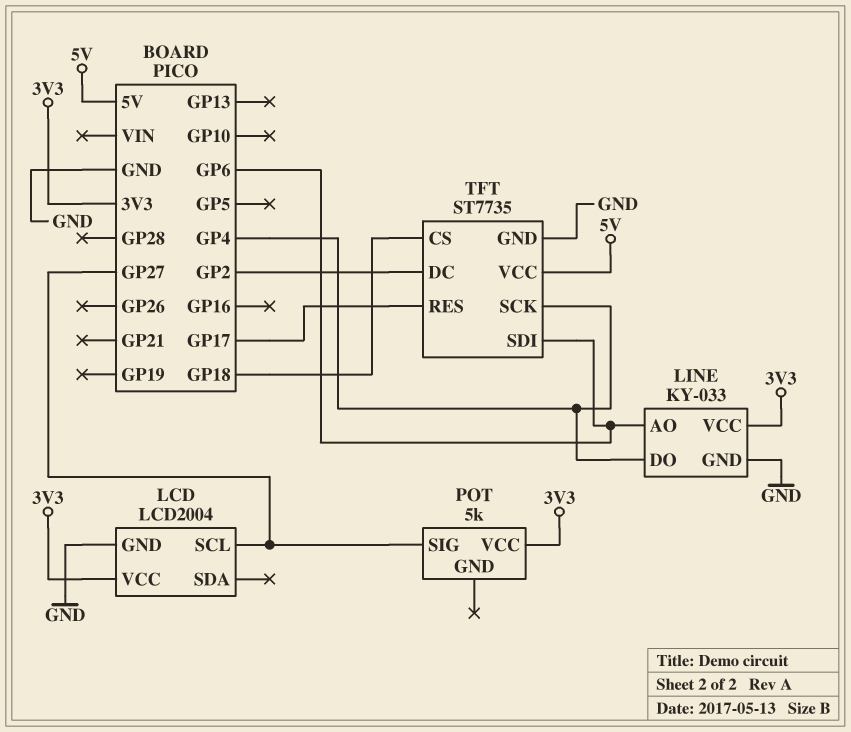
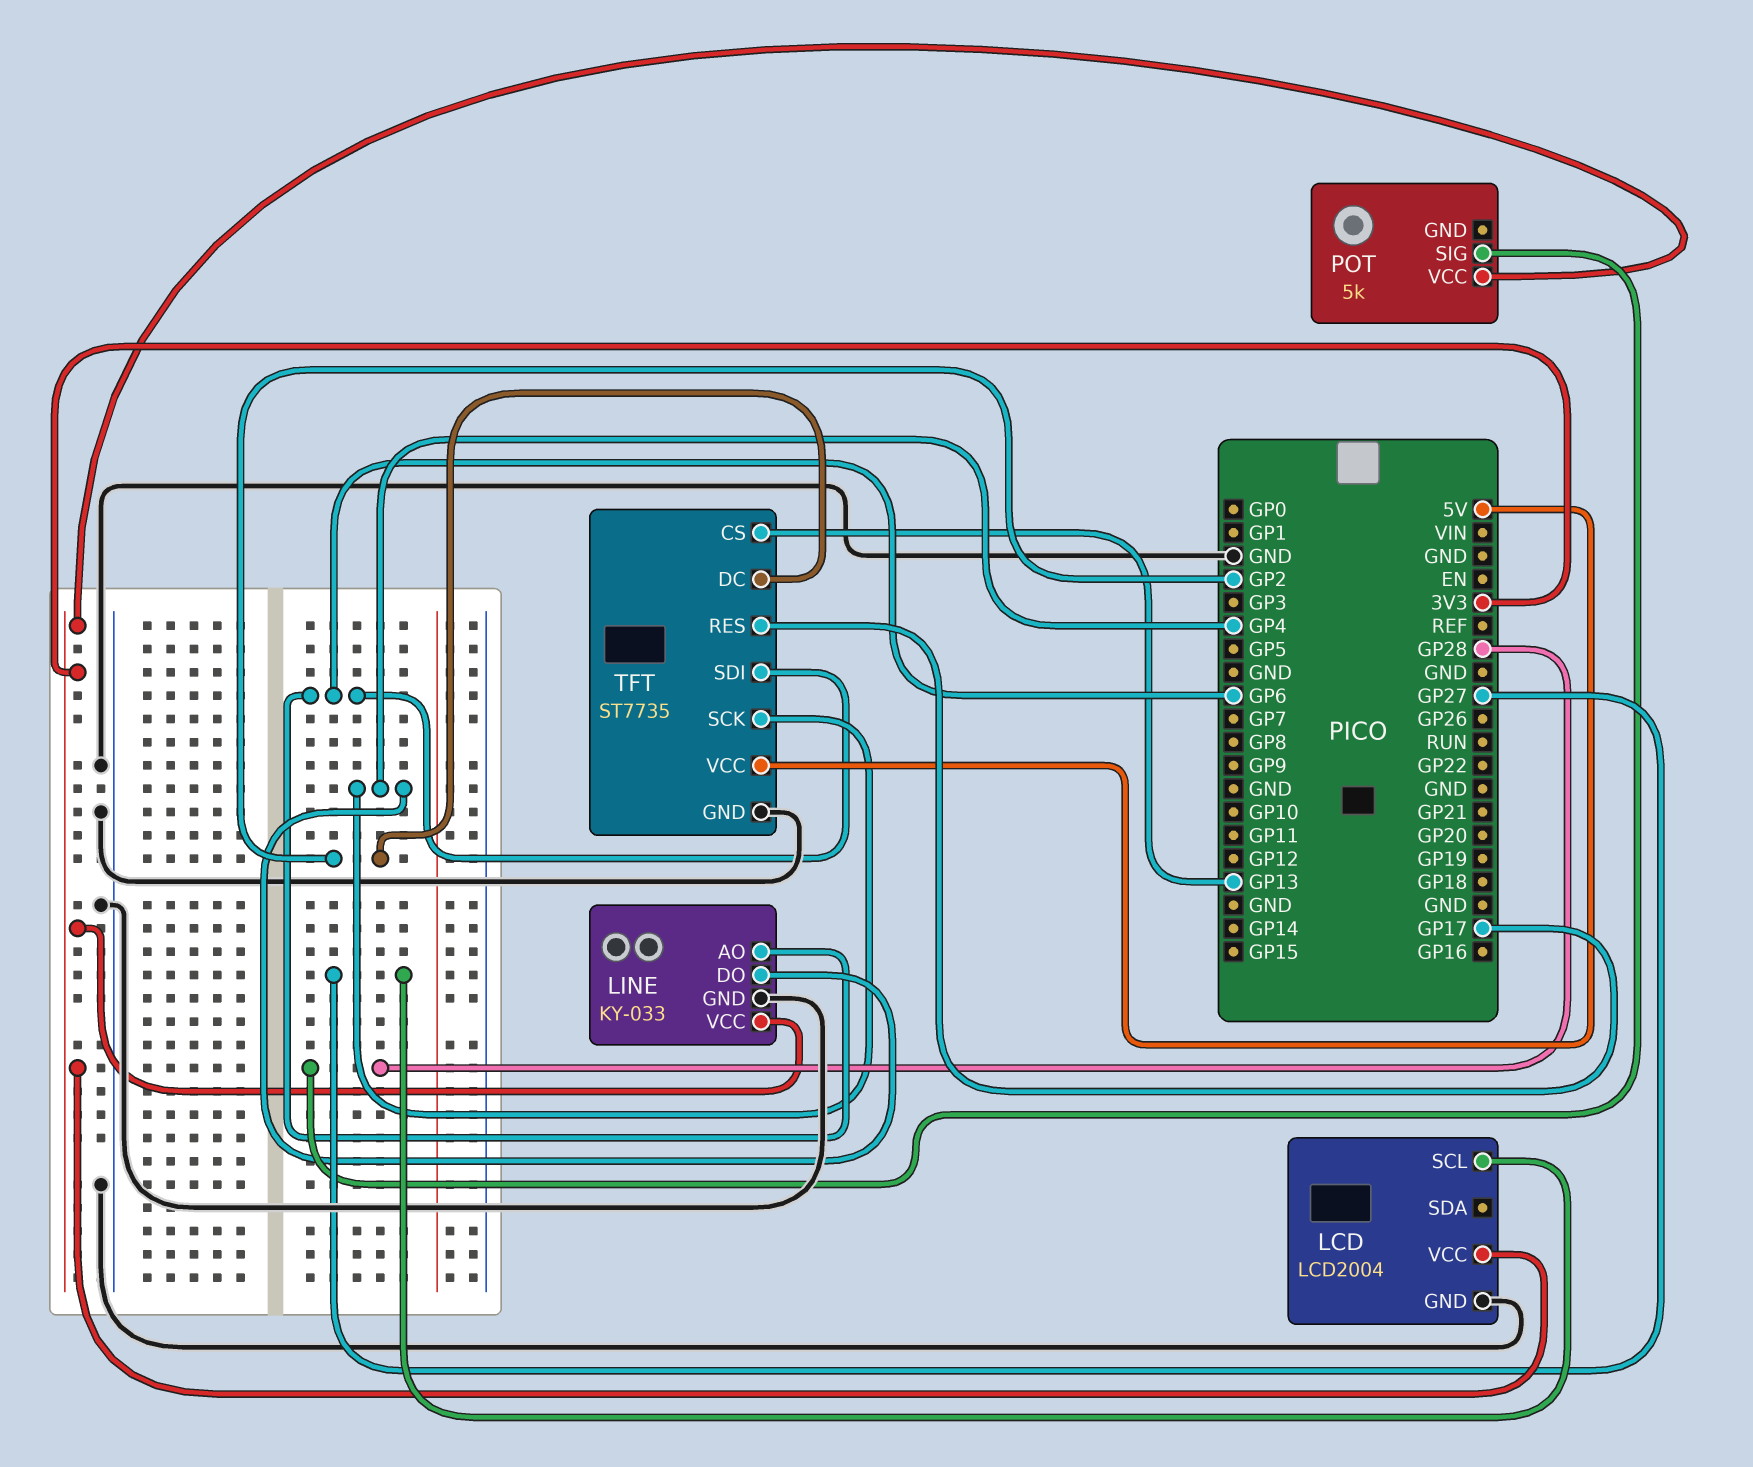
POT pin SIG: GP27 -> GP28
TFT pin CS: GP18 -> GP13

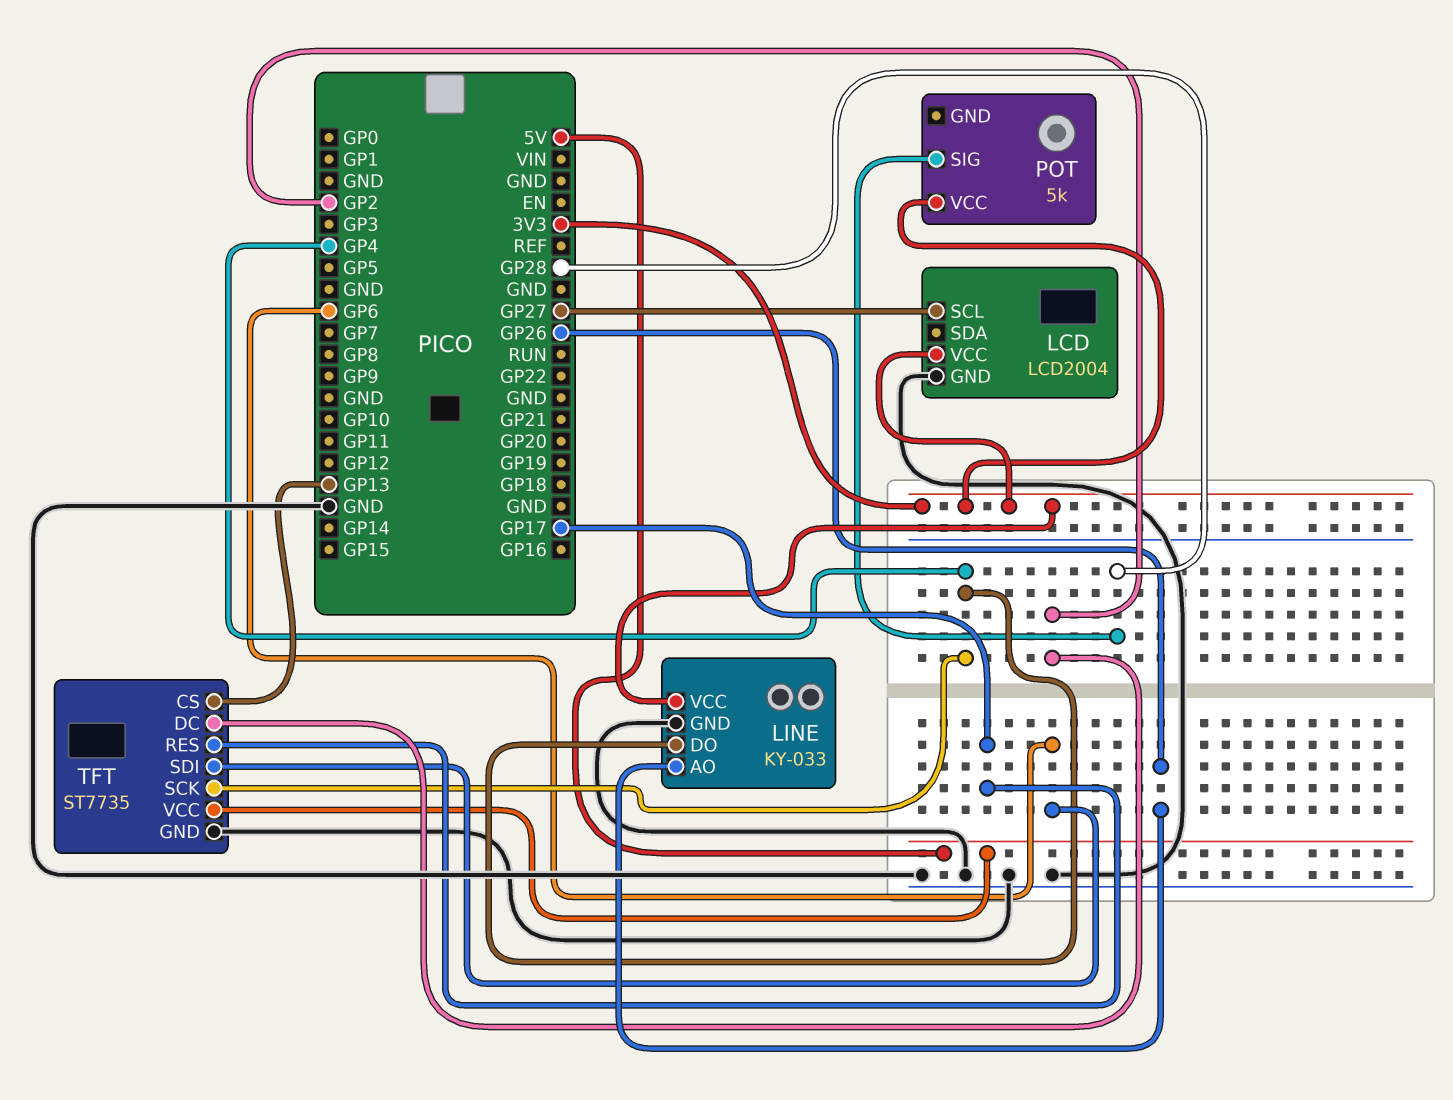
LINE pin AO: GP6 -> GP26

